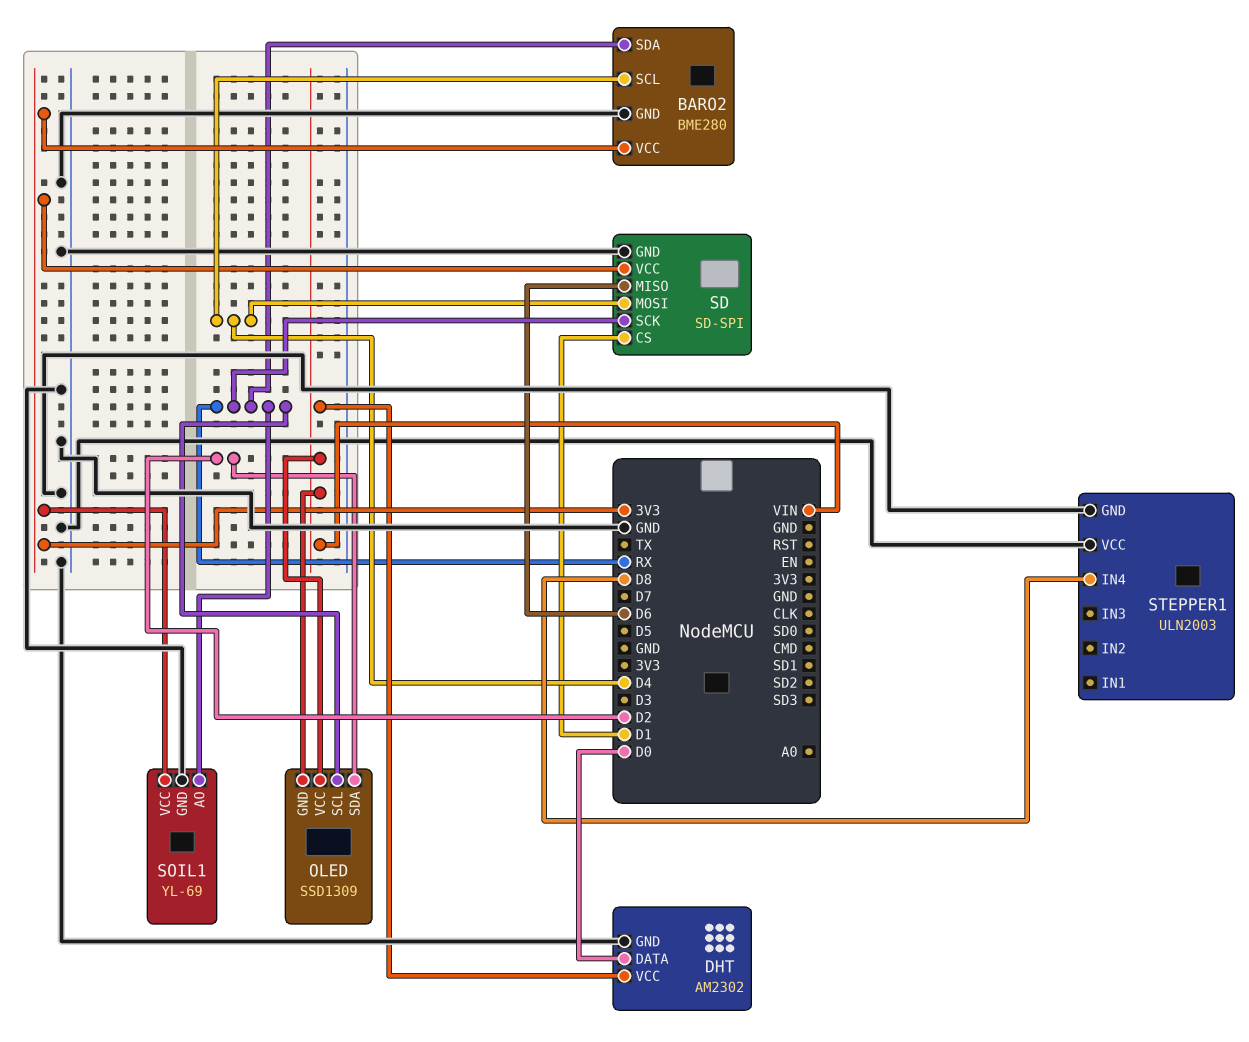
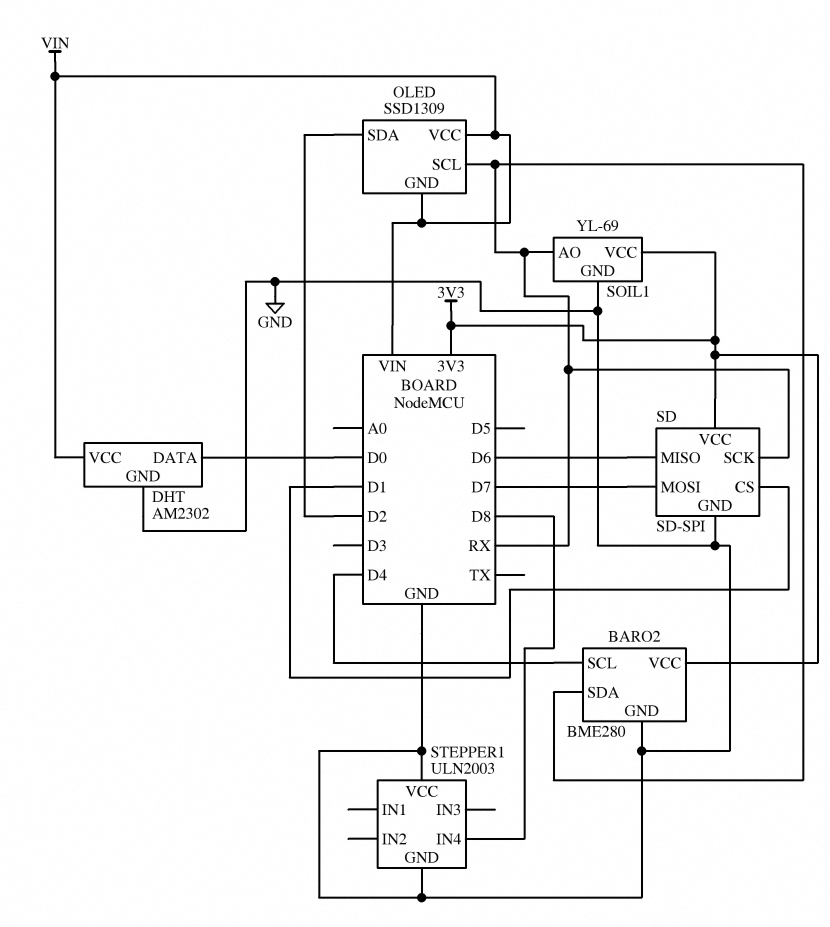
SD pin MOSI: D4 -> D7

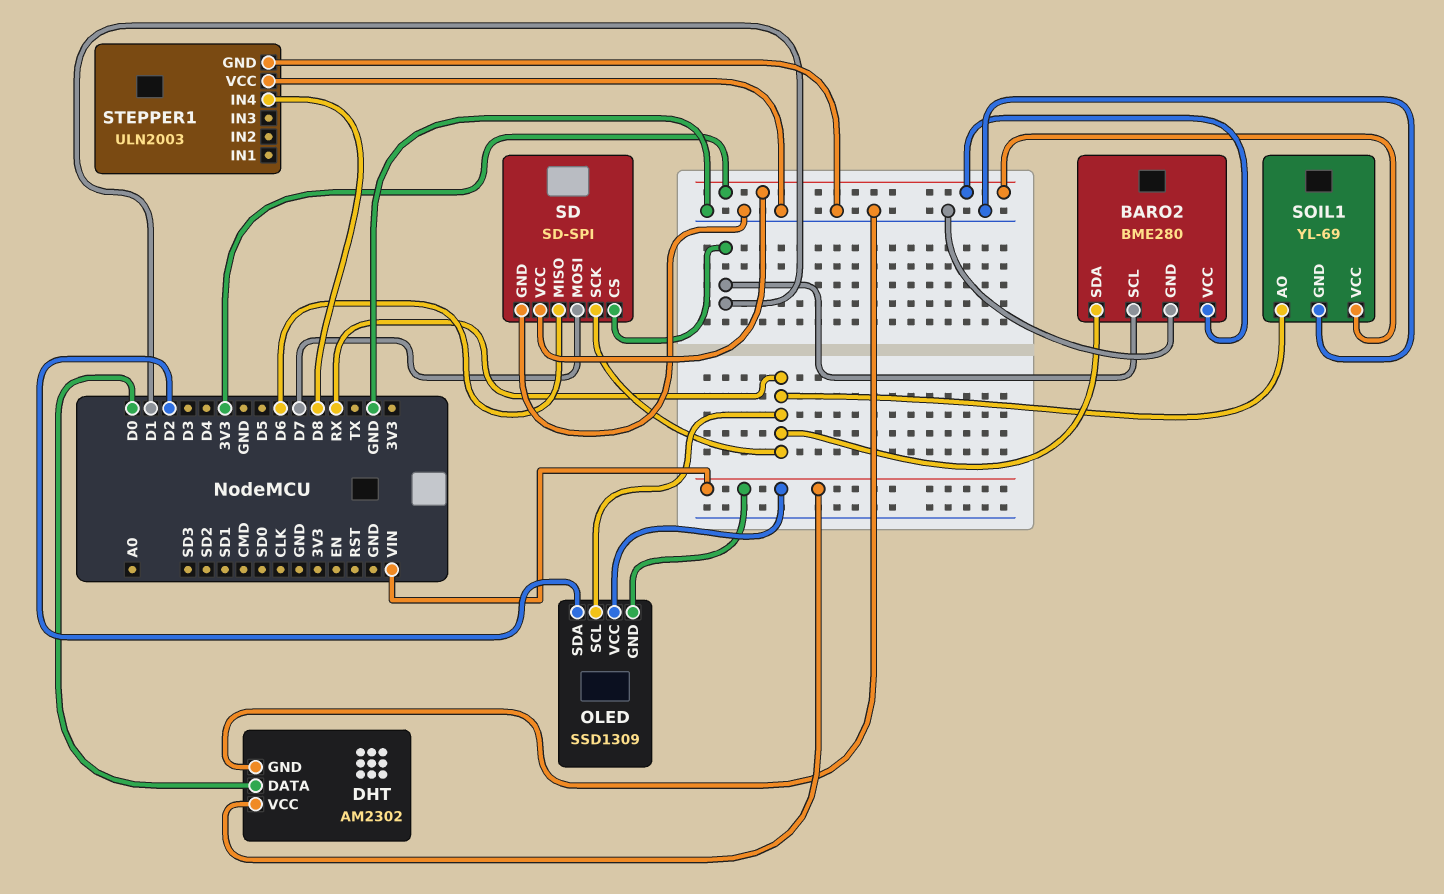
BARO2 pin SCL: D4 -> D1

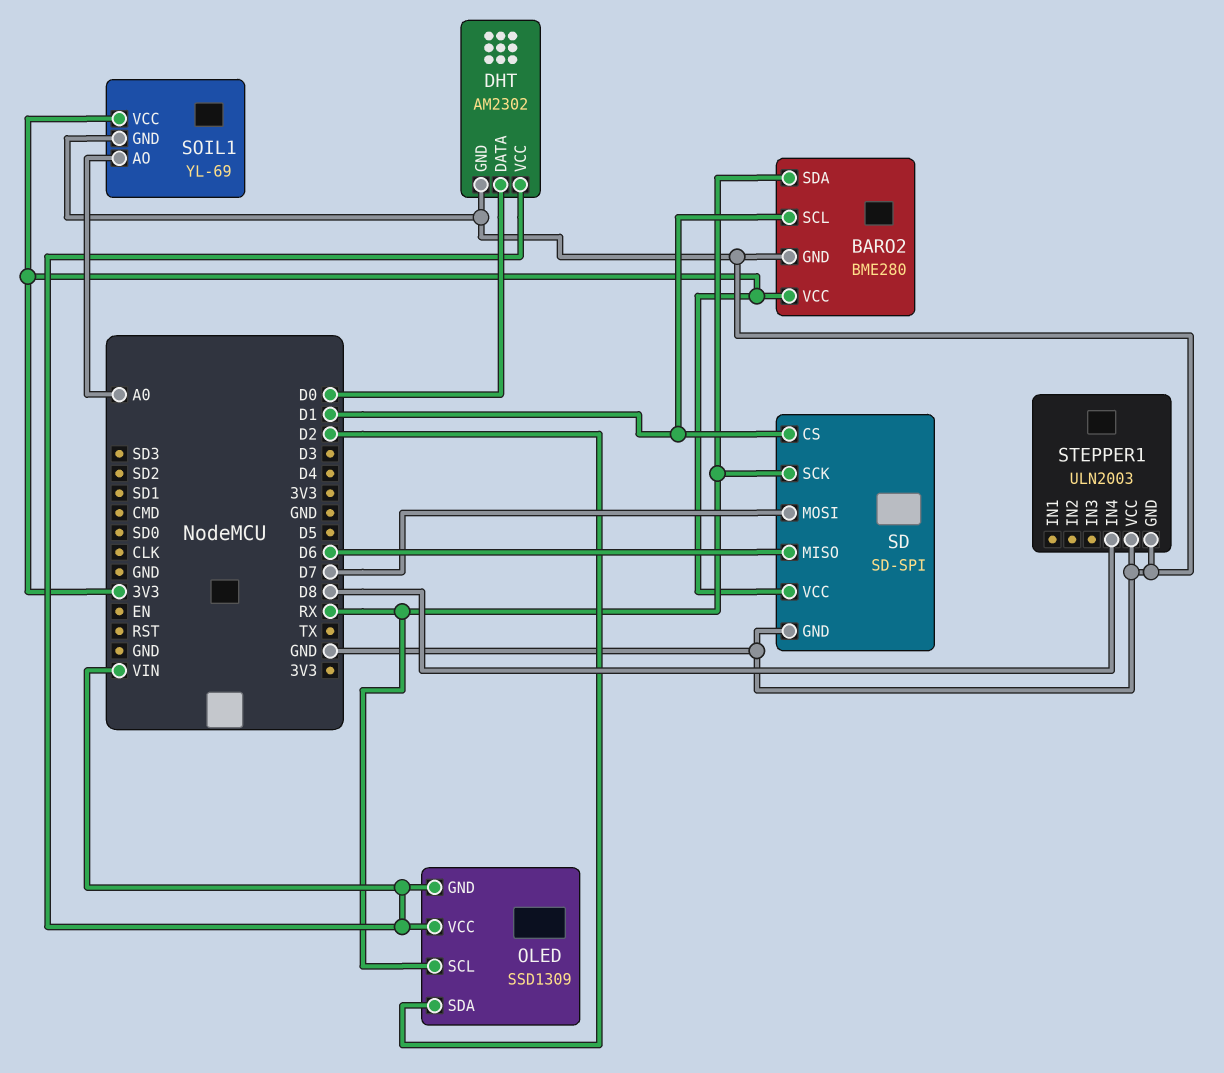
SOIL1 pin AO: RX -> A0

